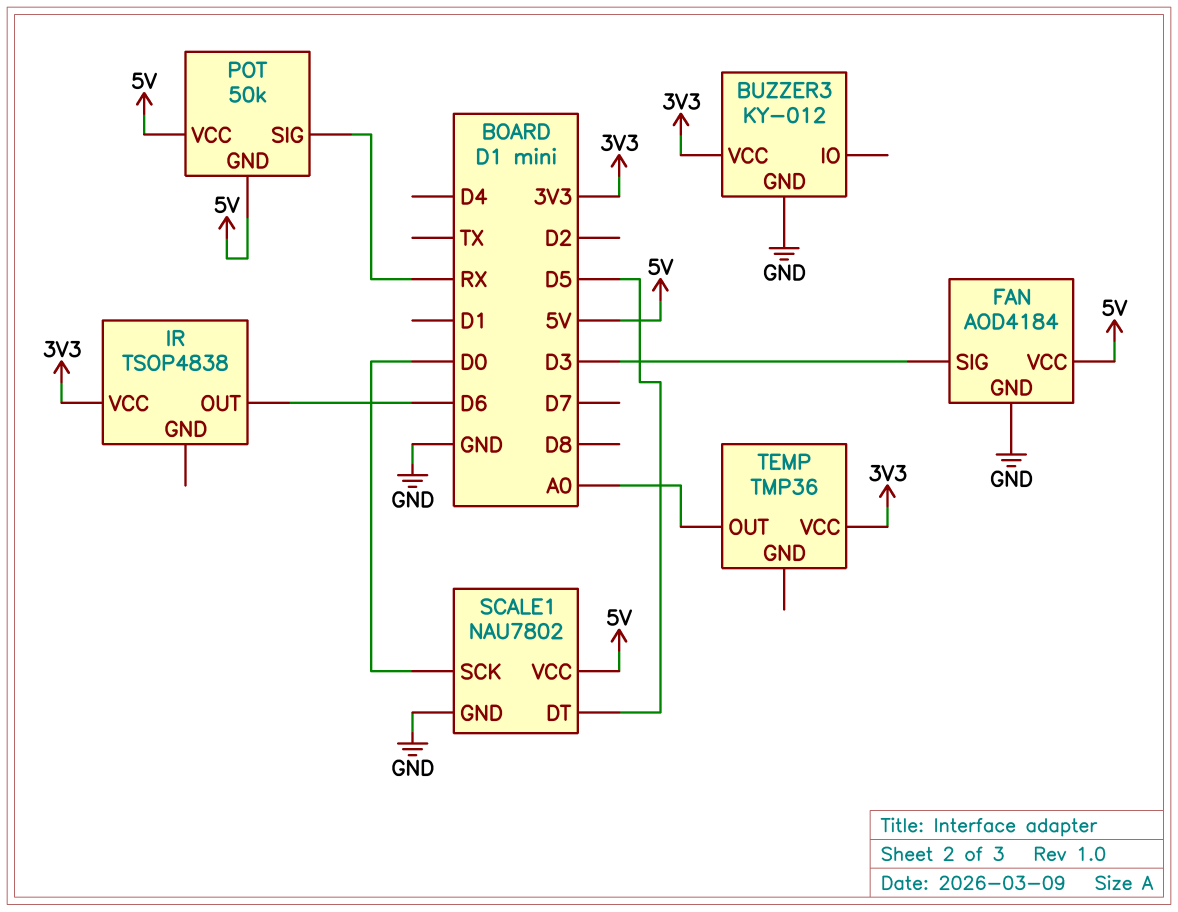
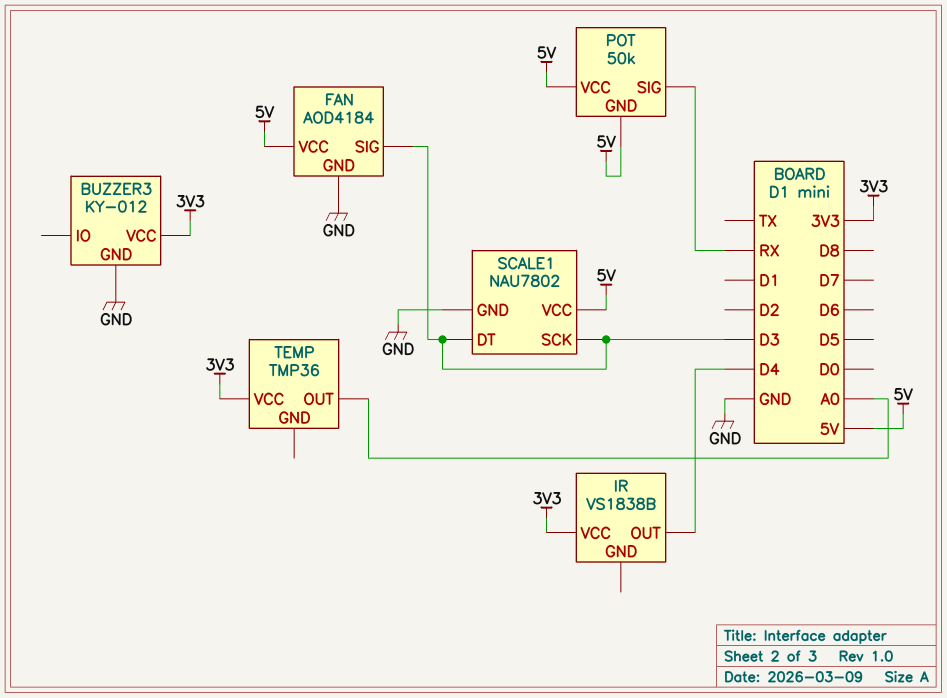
IR: TSOP4838 -> VS1838B
IR pin OUT: D6 -> D4
SCALE1 pin DT: D5 -> D3
SCALE1 pin SCK: D0 -> D3

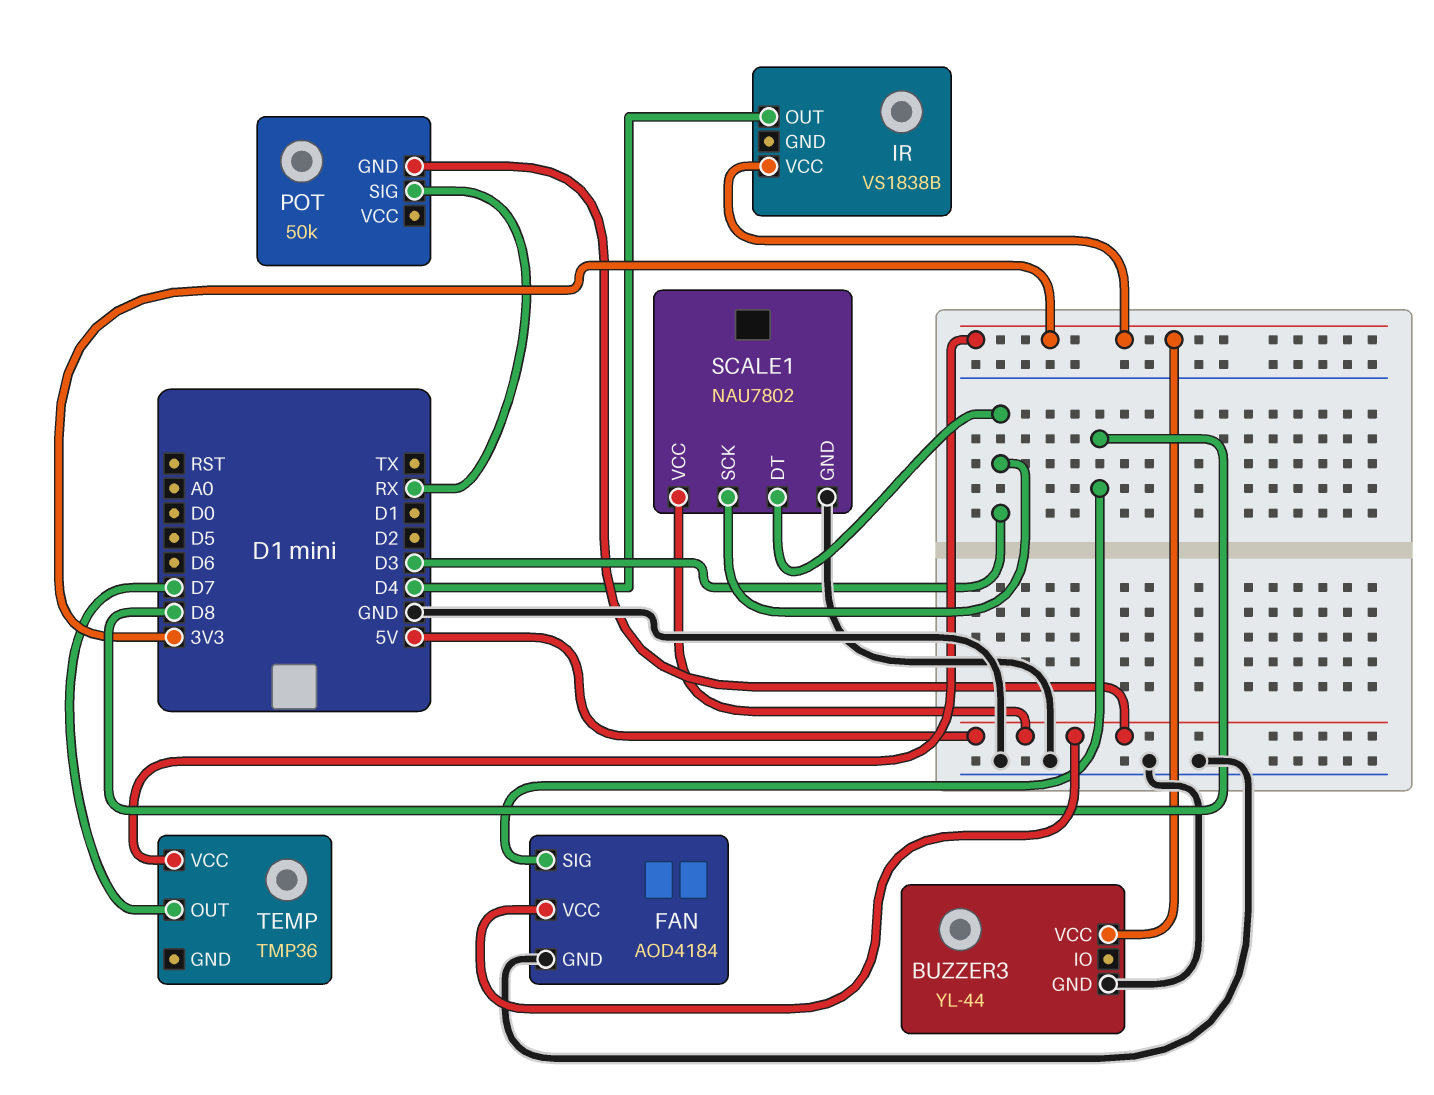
BUZZER3: KY-012 -> YL-44
FAN pin SIG: D3 -> D8
POT pin VCC: 5V -> none
TEMP pin OUT: A0 -> D7

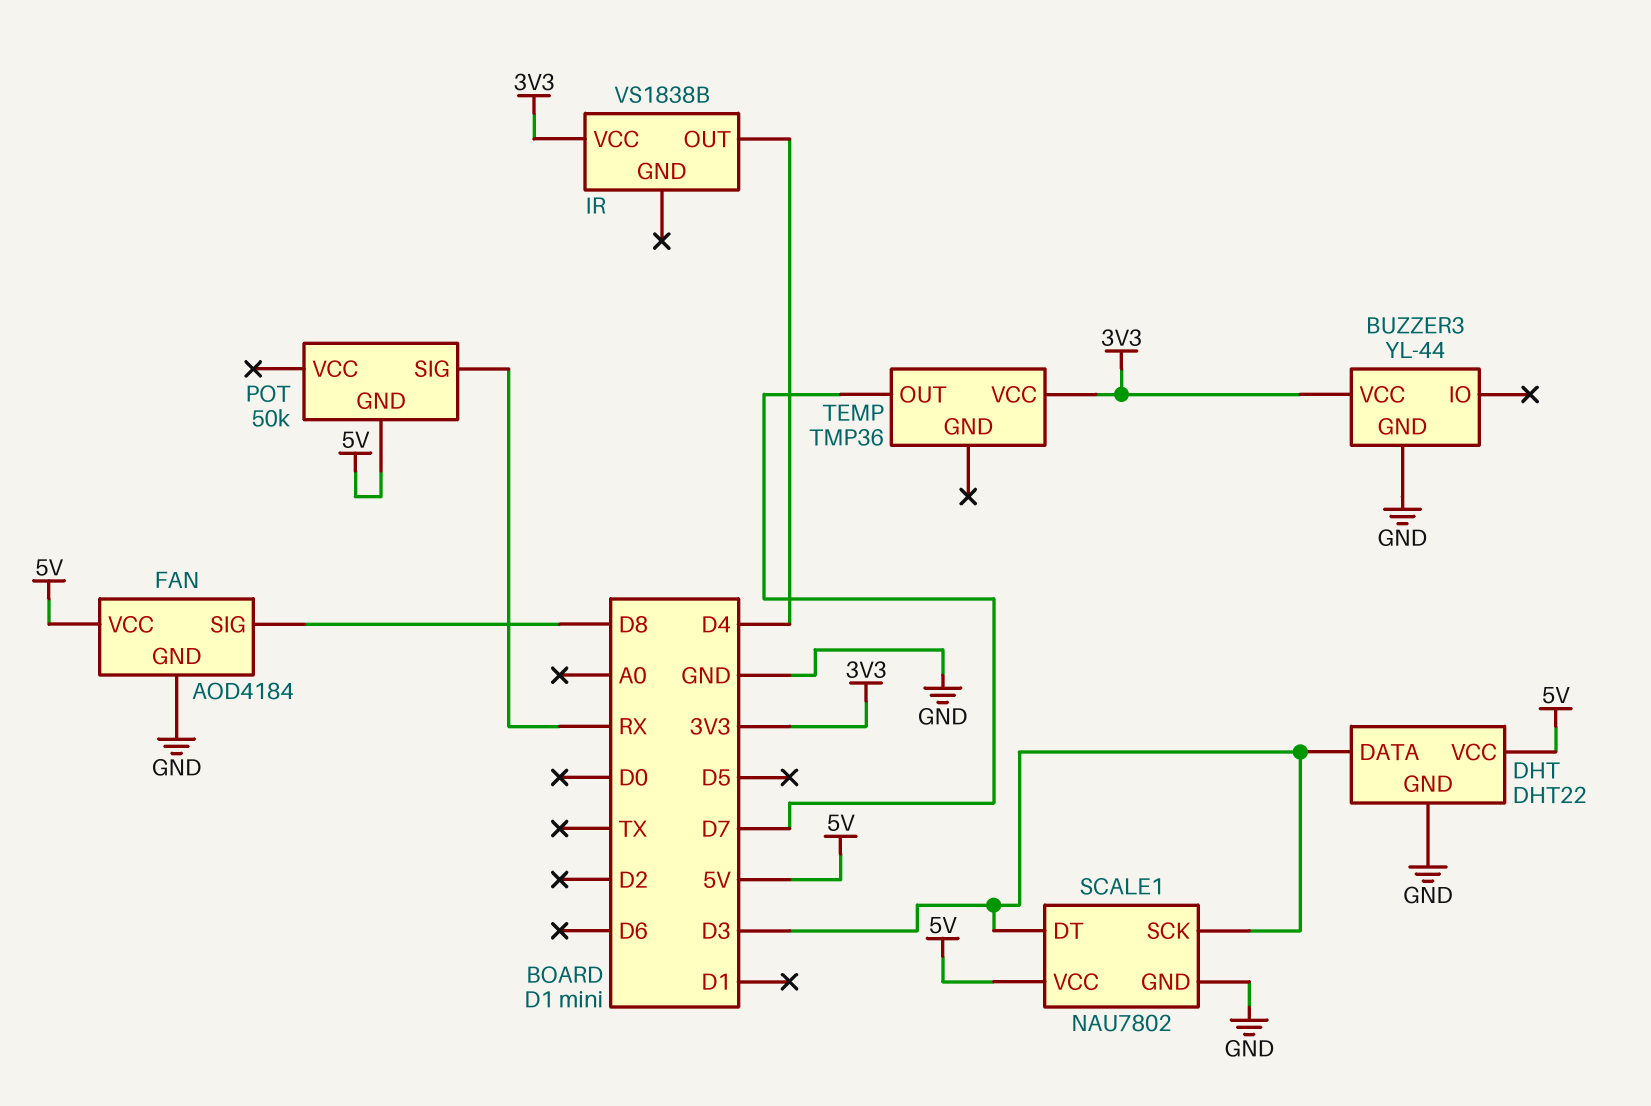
DHT: none -> DHT22
DHT pin DATA: none -> D3
DHT pin GND: none -> GND
DHT pin VCC: none -> 5V

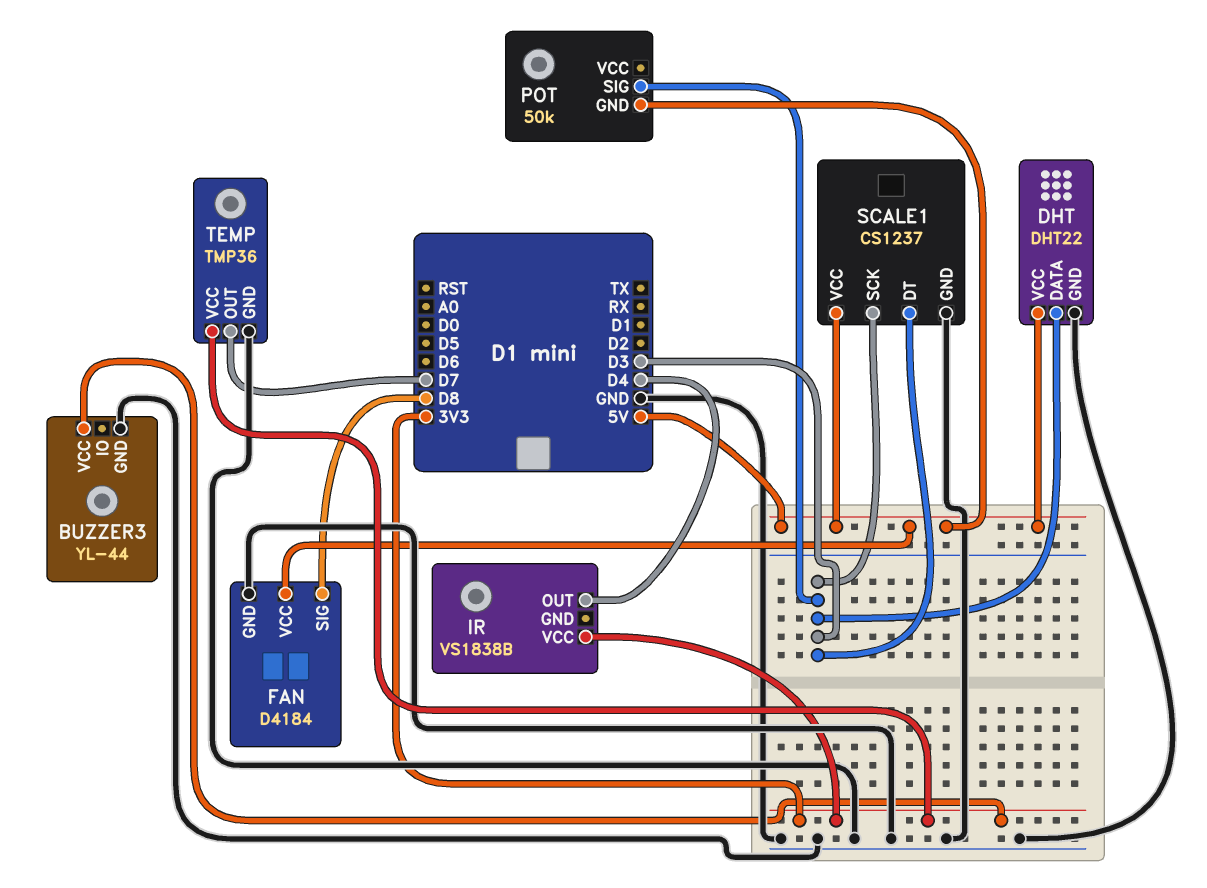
FAN: AOD4184 -> D4184
POT pin SIG: RX -> D3
SCALE1: NAU7802 -> CS1237
TEMP pin GND: none -> GND

